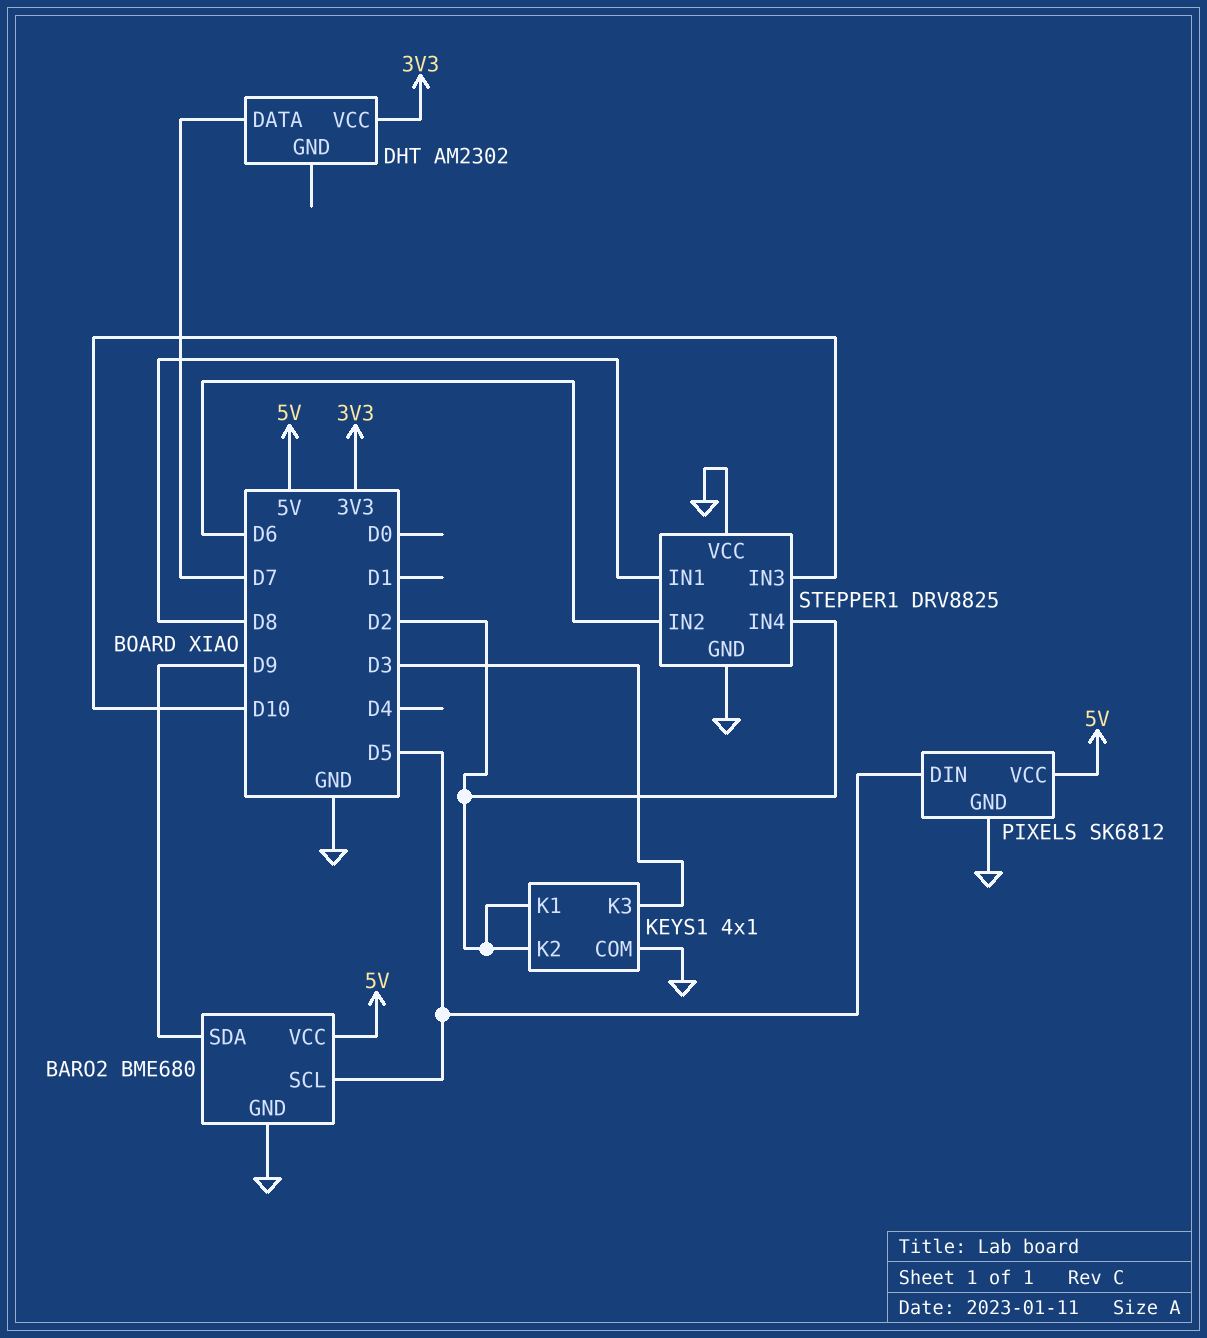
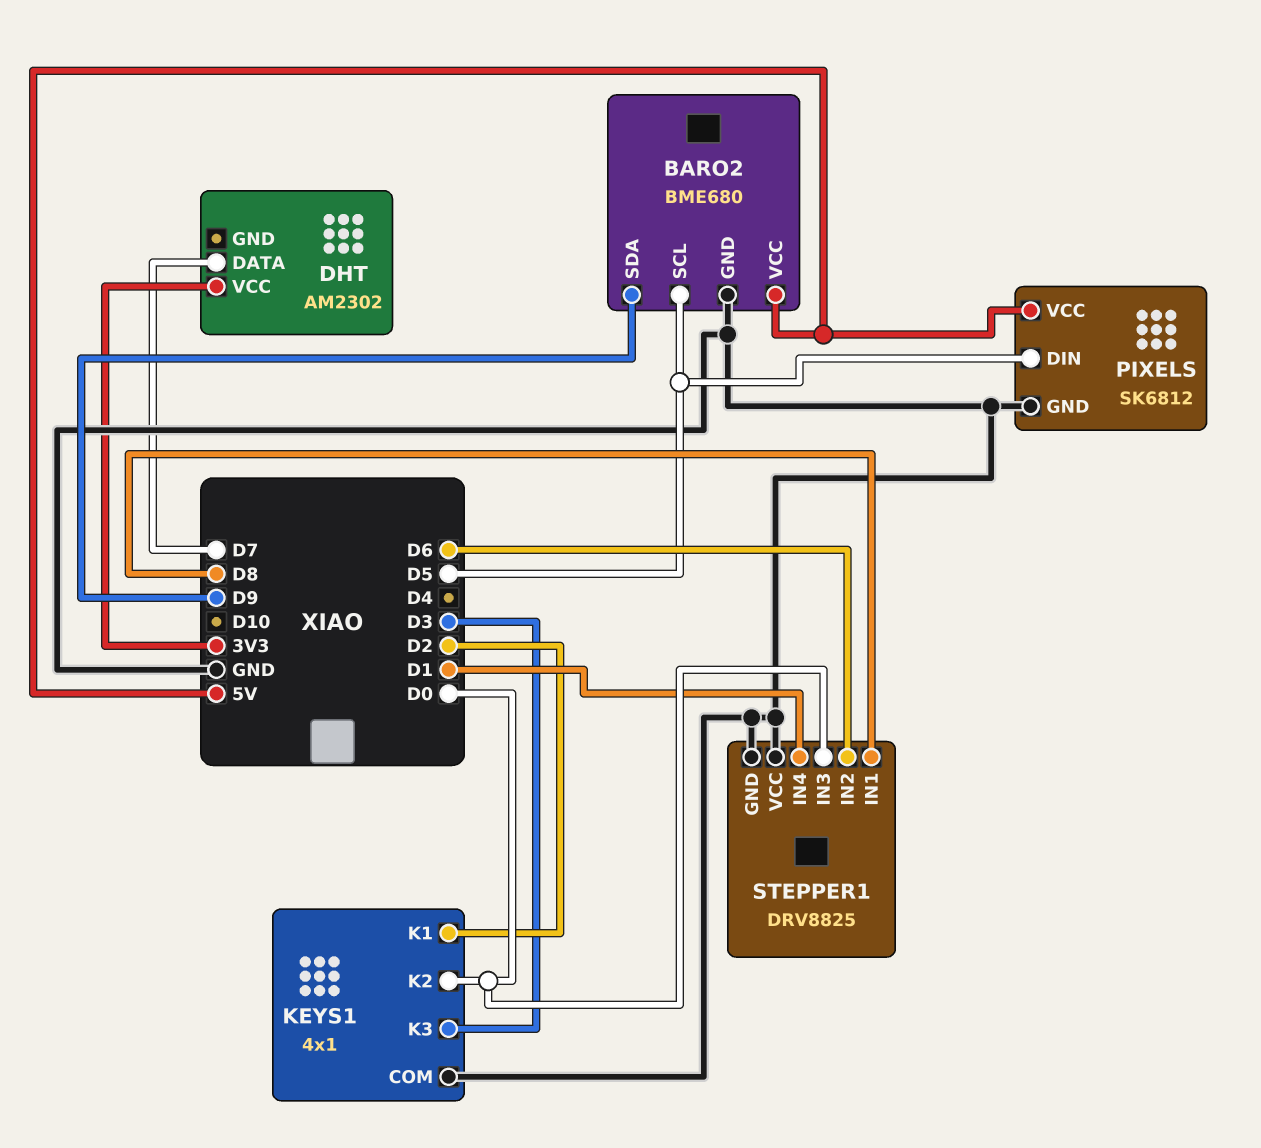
KEYS1 pin K2: D2 -> D0
STEPPER1 pin IN3: D10 -> D0
STEPPER1 pin IN4: D2 -> D1

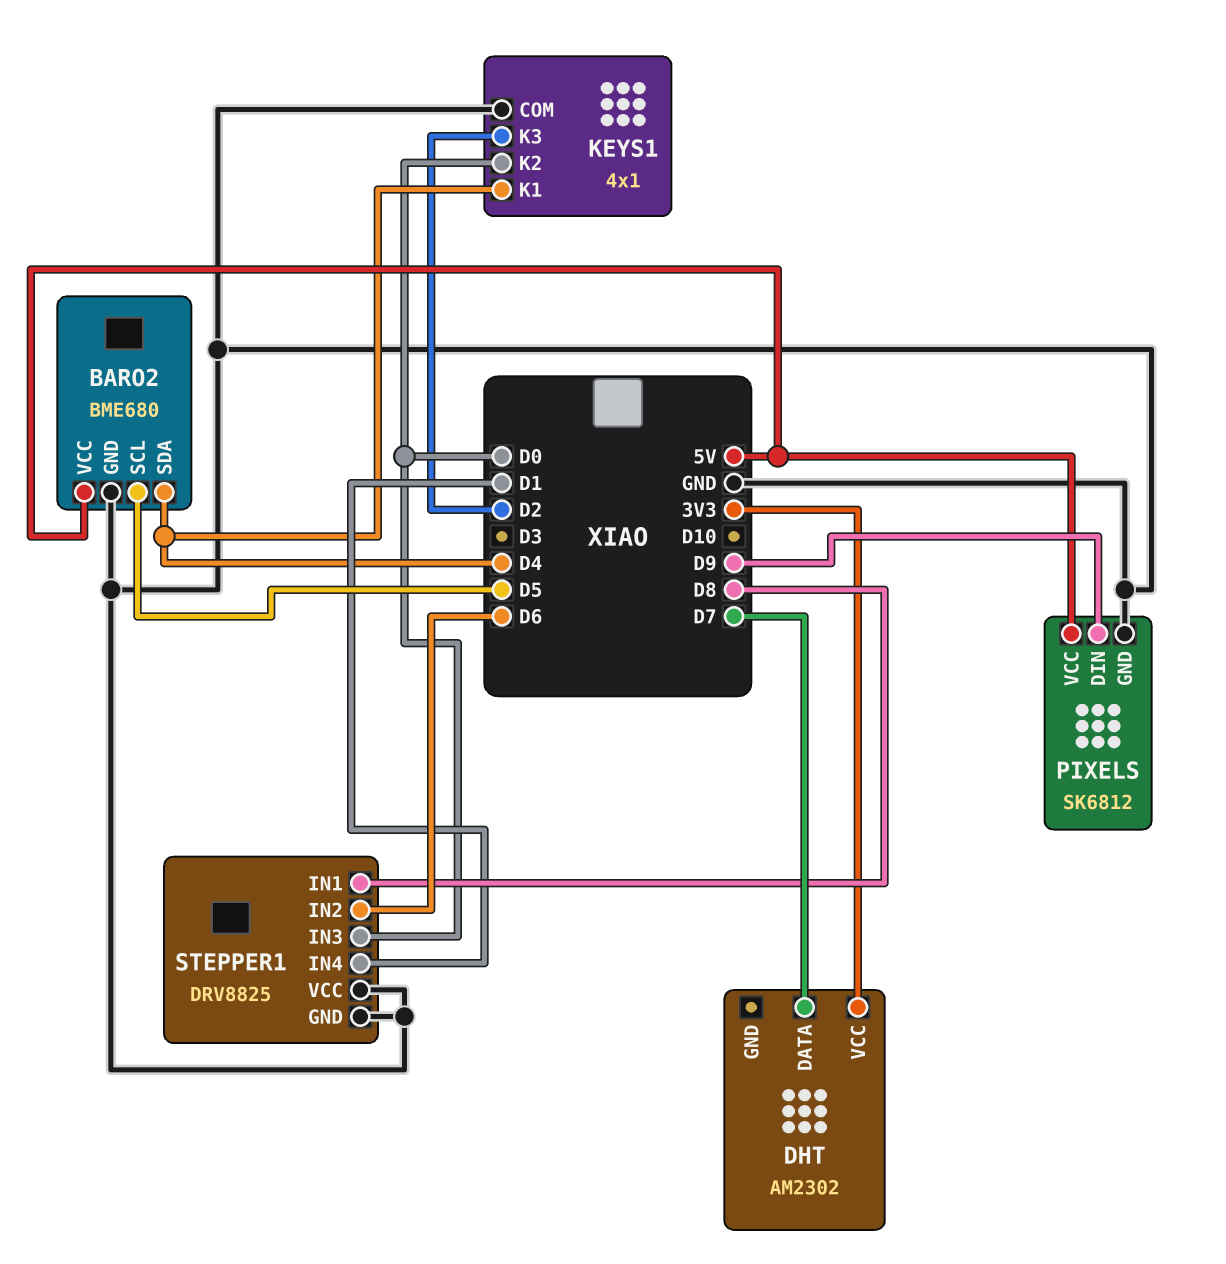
BARO2 pin SDA: D9 -> D4
KEYS1 pin K1: D2 -> D4
KEYS1 pin K3: D3 -> D2
PIXELS pin DIN: D5 -> D9

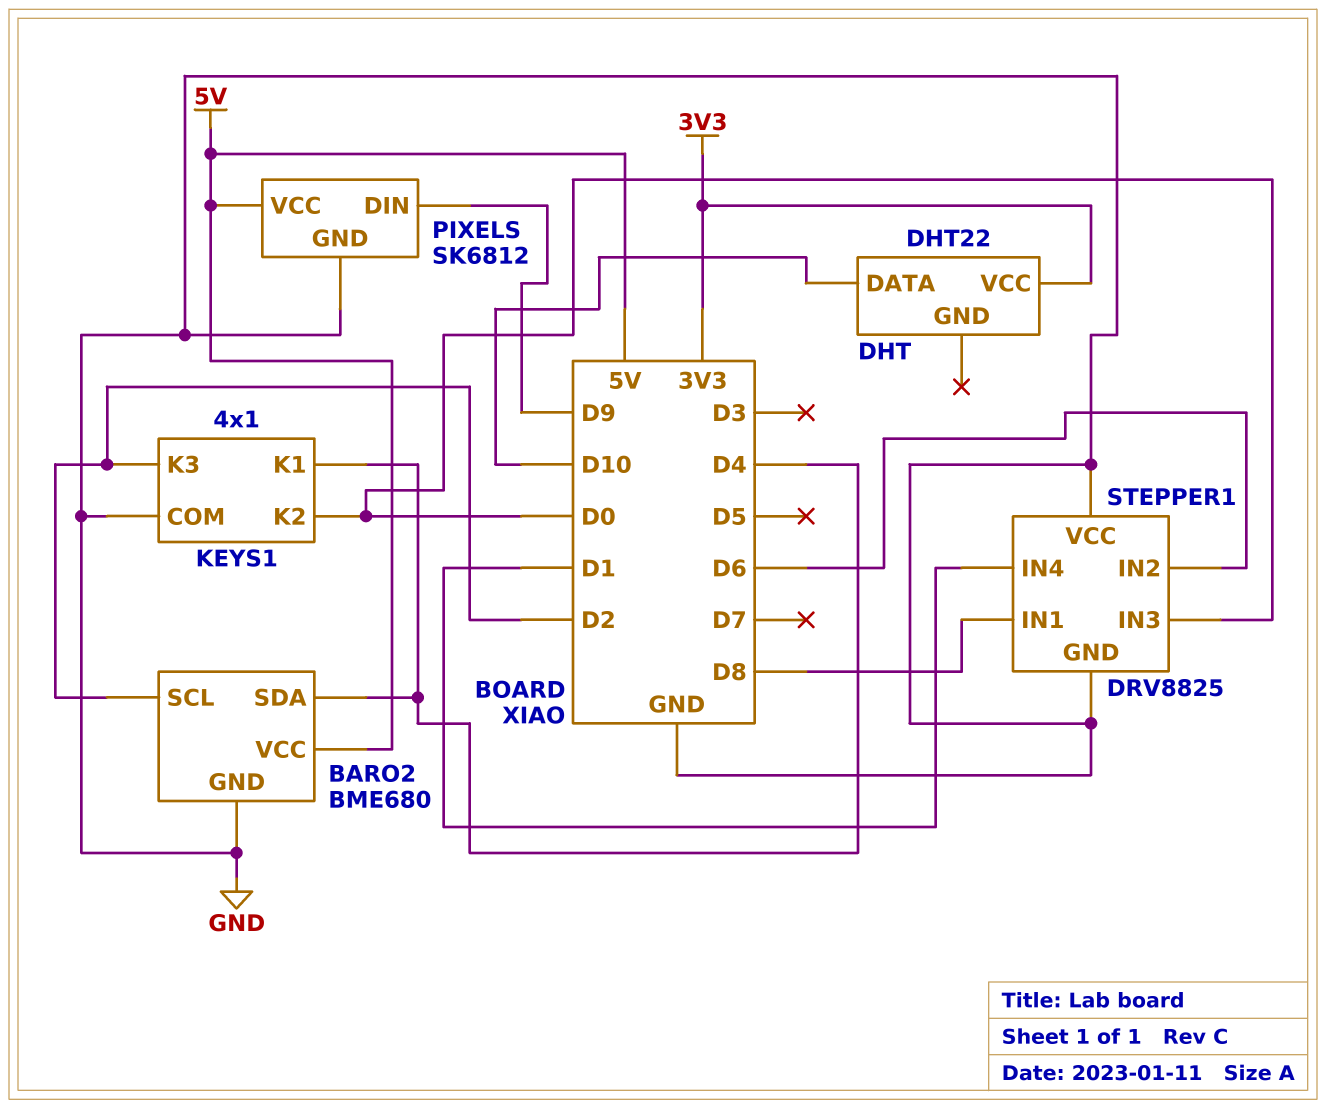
BARO2 pin SCL: D5 -> D2
DHT: AM2302 -> DHT22
DHT pin DATA: D7 -> D10

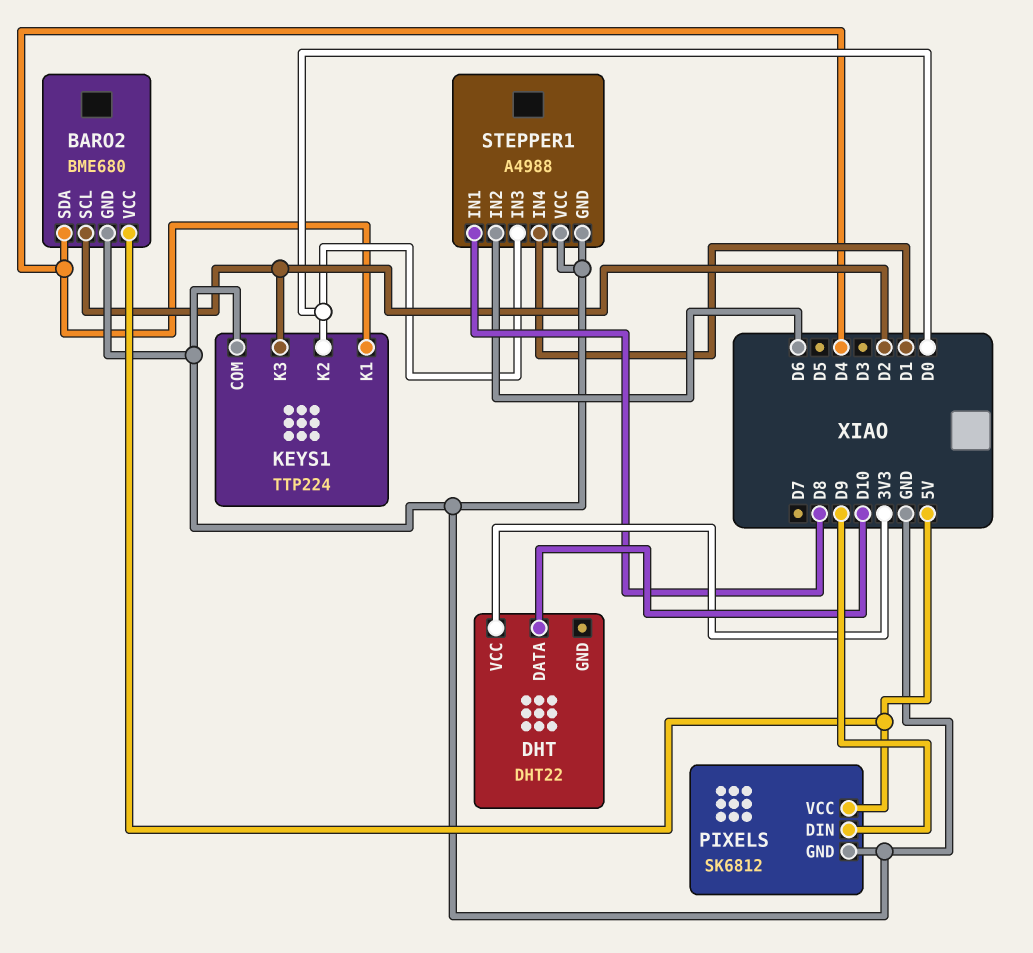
KEYS1: 4x1 -> TTP224
STEPPER1: DRV8825 -> A4988

